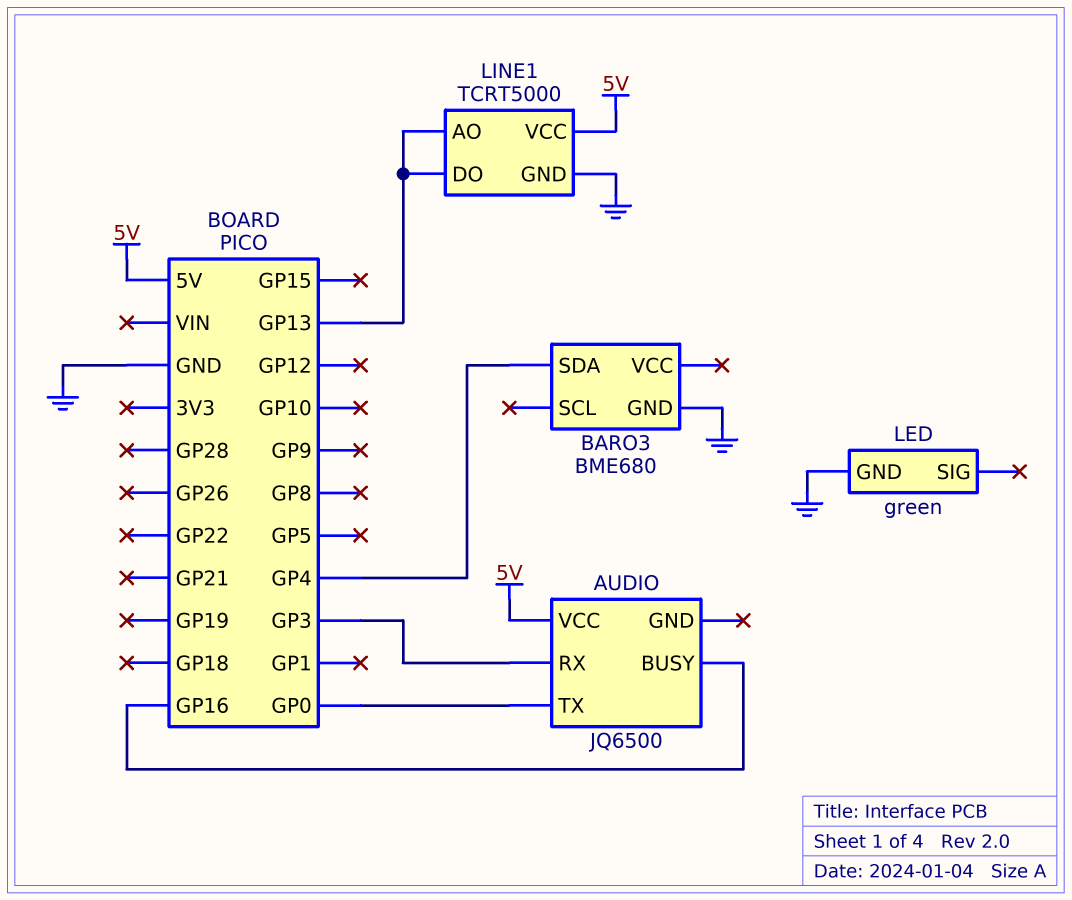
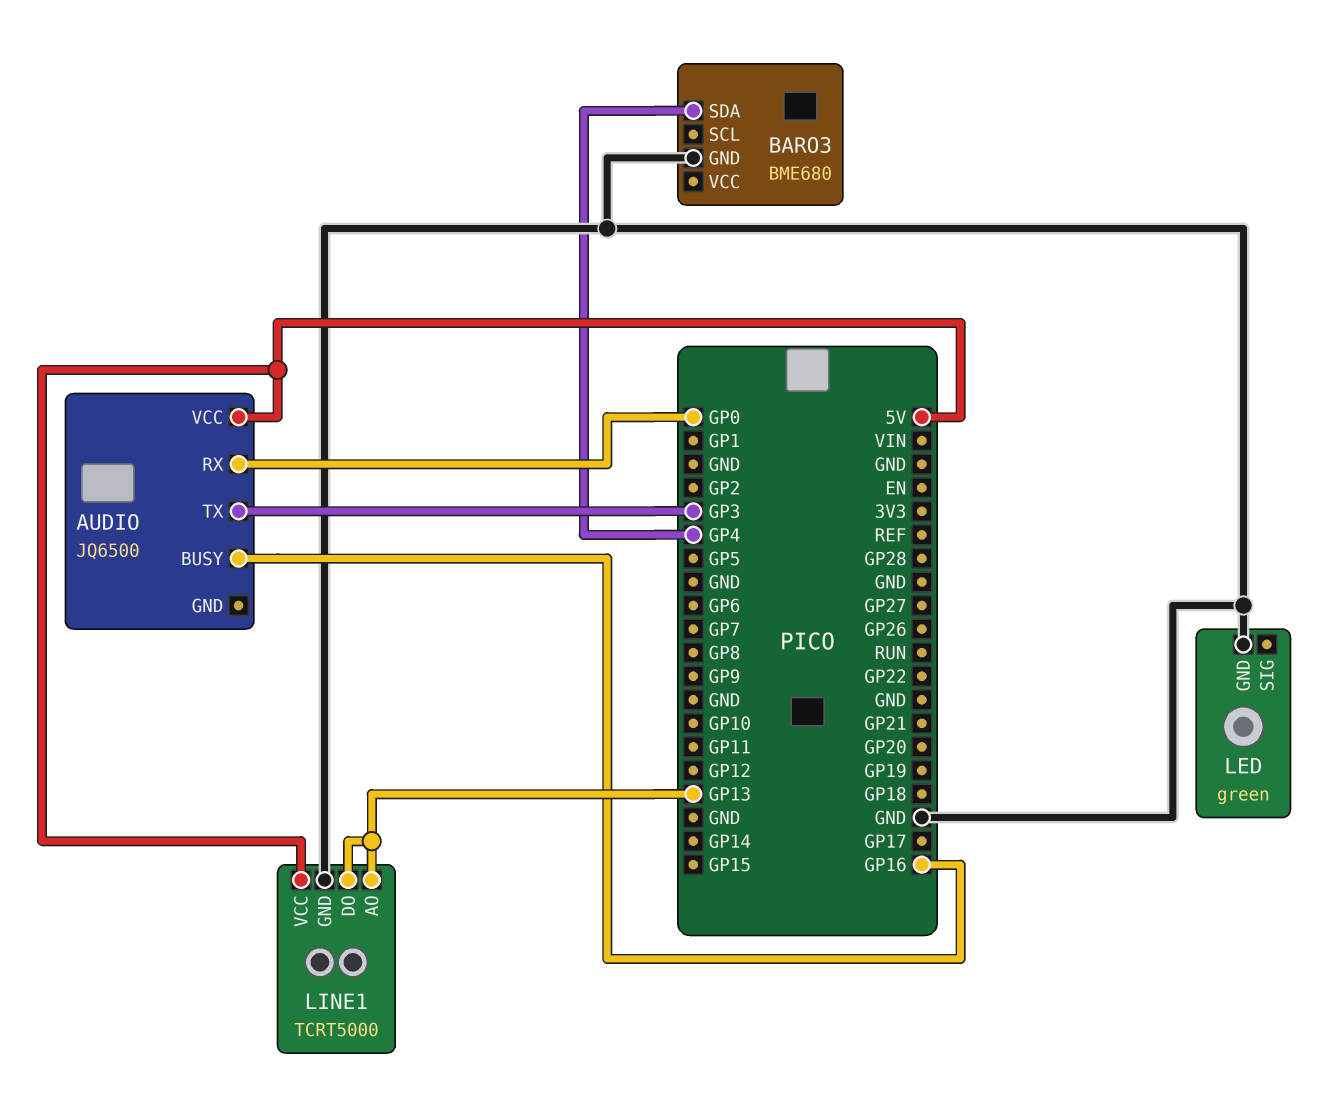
AUDIO pin RX: GP3 -> GP0
AUDIO pin TX: GP0 -> GP3

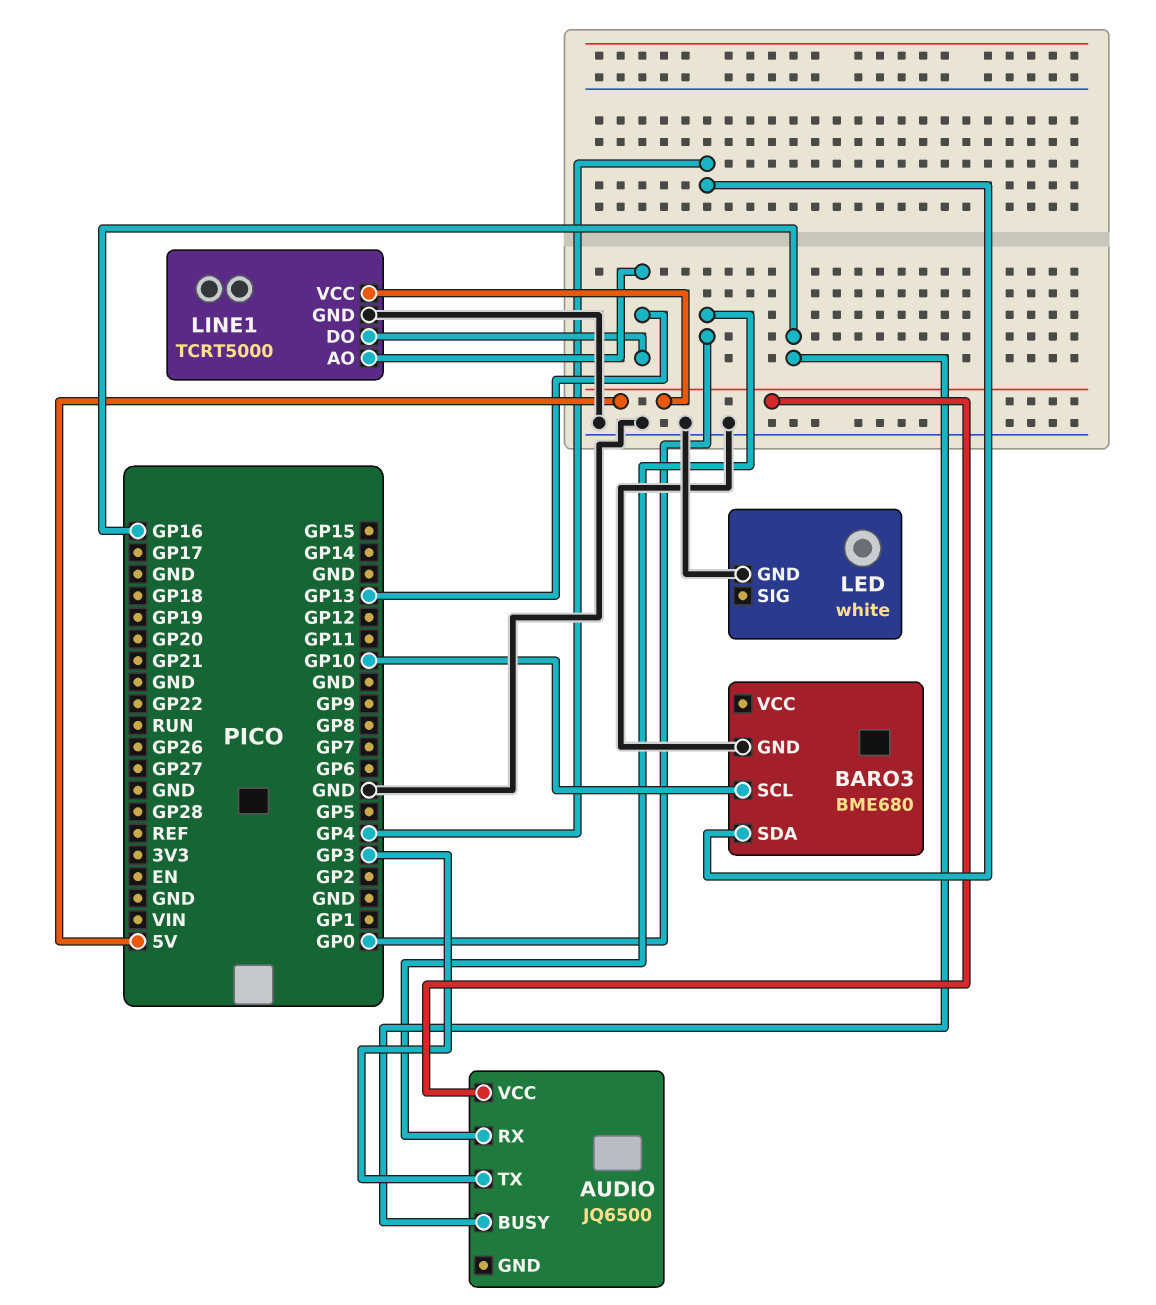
BARO3 pin SCL: none -> GP10
LED: green -> white

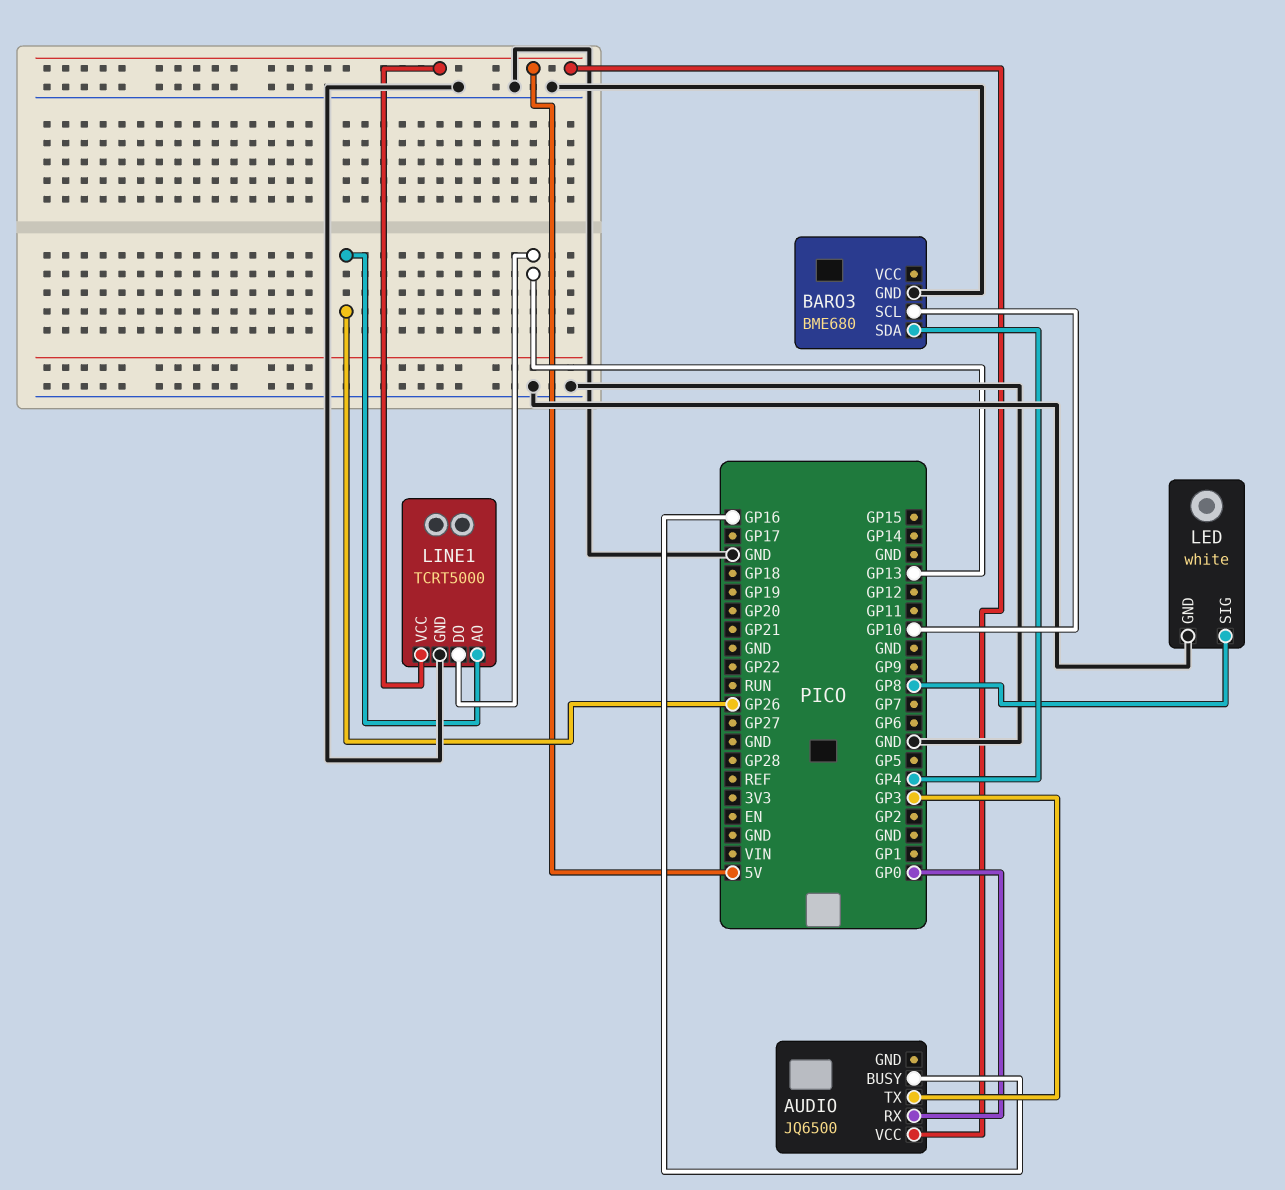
LED pin SIG: none -> GP8
LINE1 pin AO: GP13 -> GP26

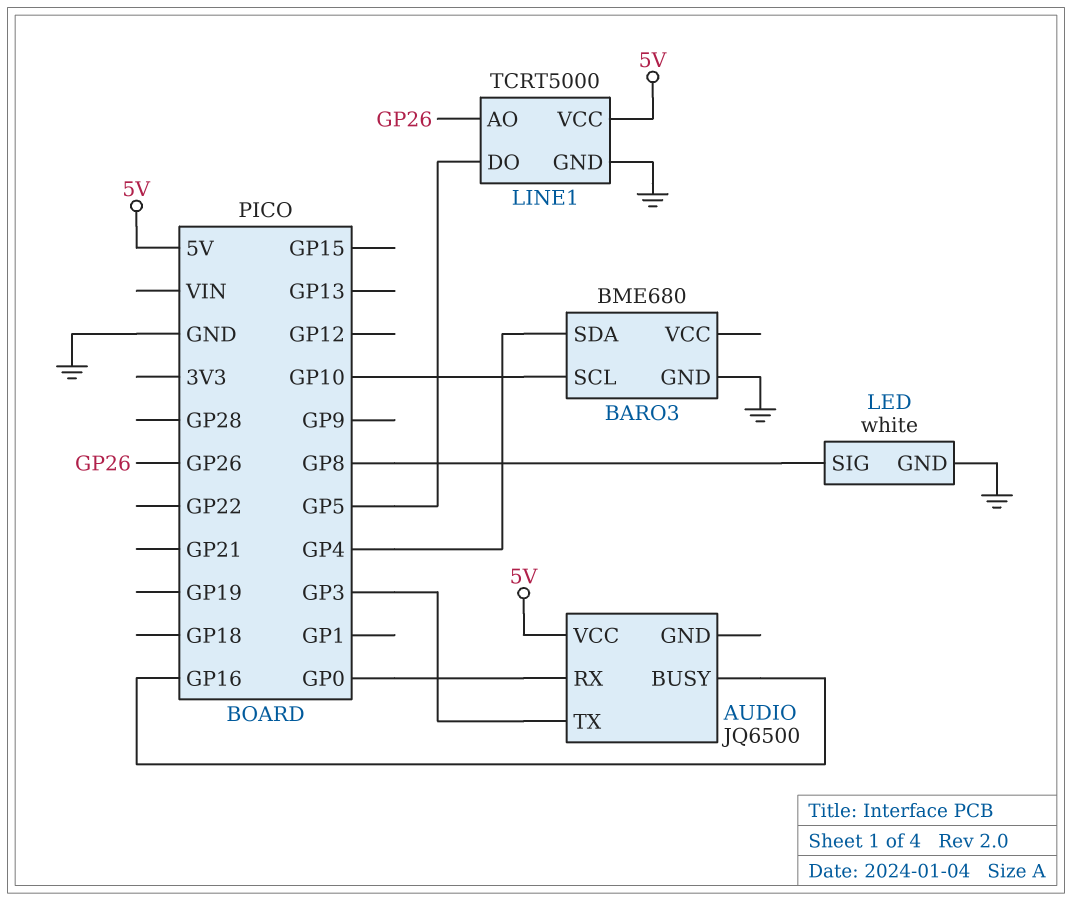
LINE1 pin DO: GP13 -> GP5

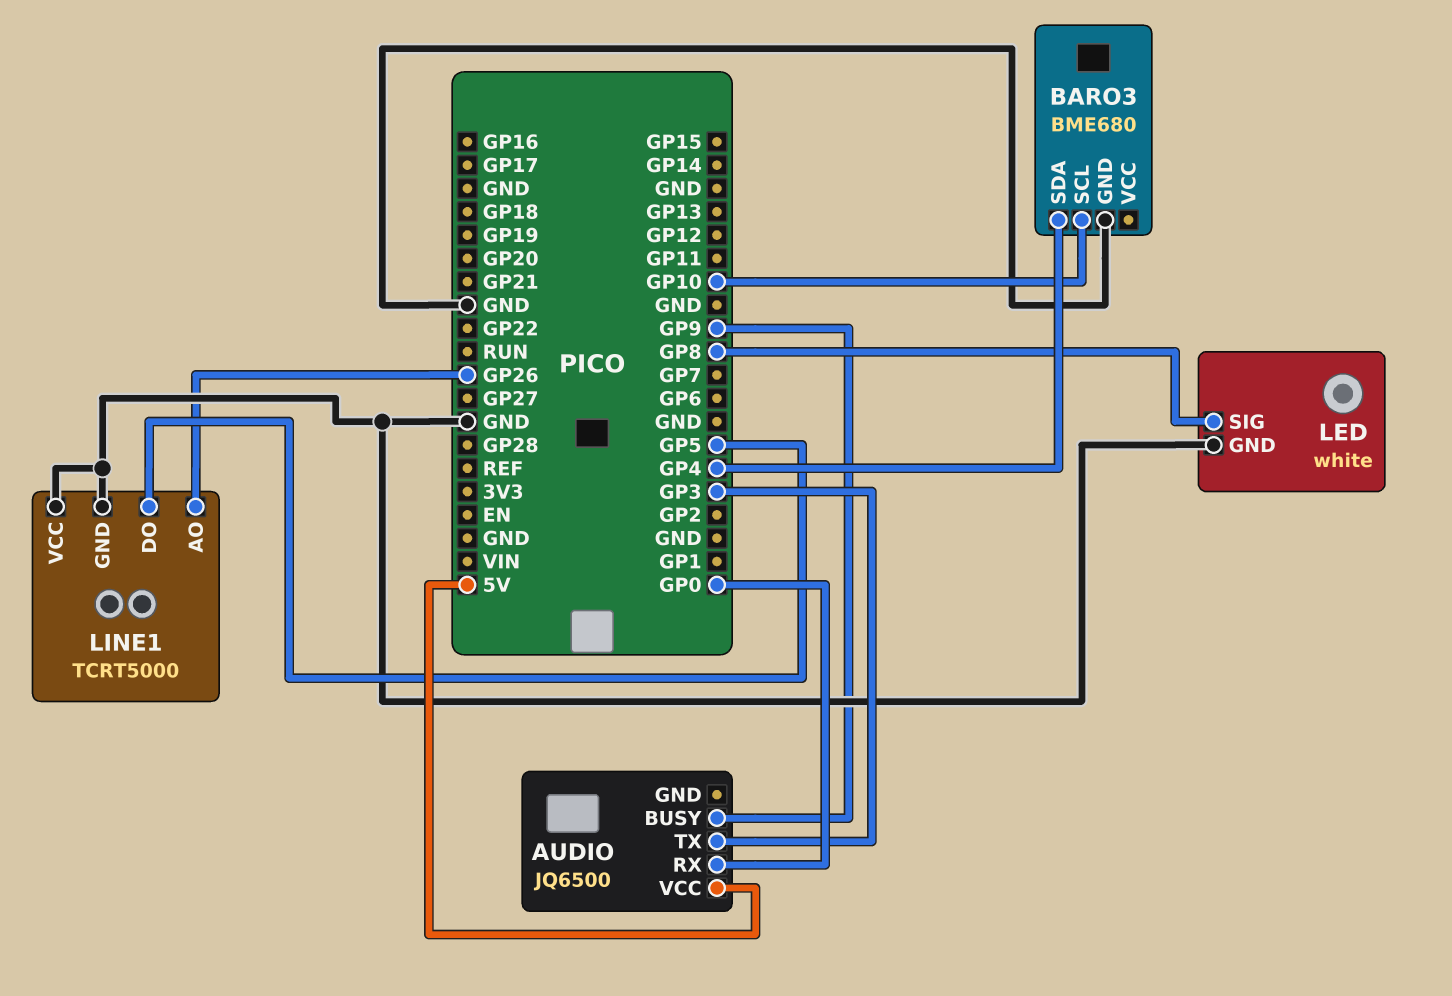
AUDIO pin BUSY: GP16 -> GP9
LINE1 pin VCC: 5V -> GND

